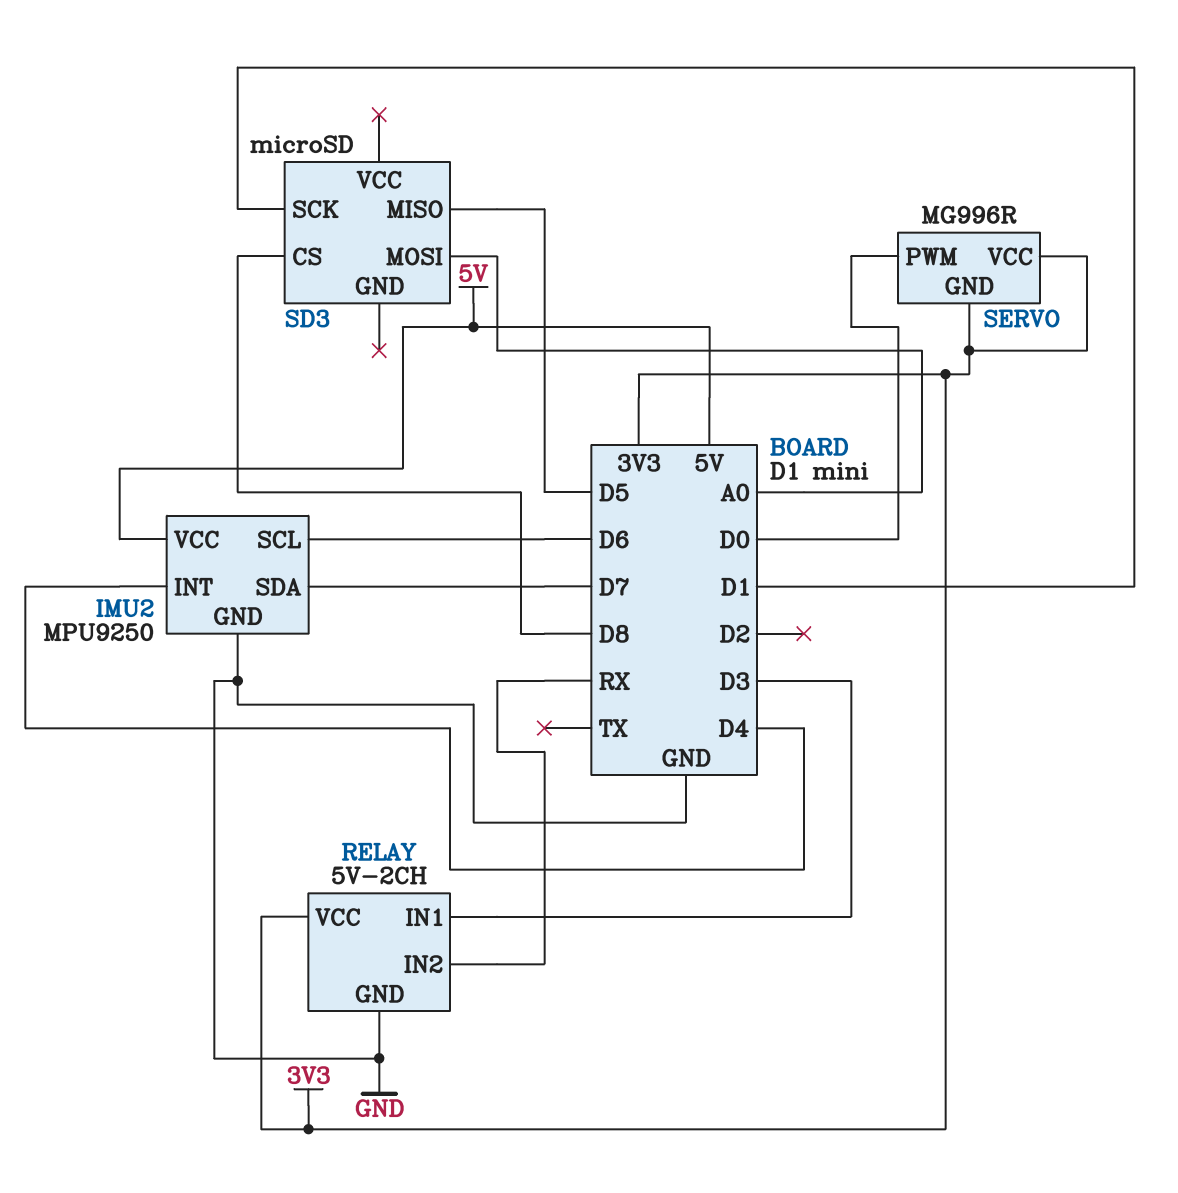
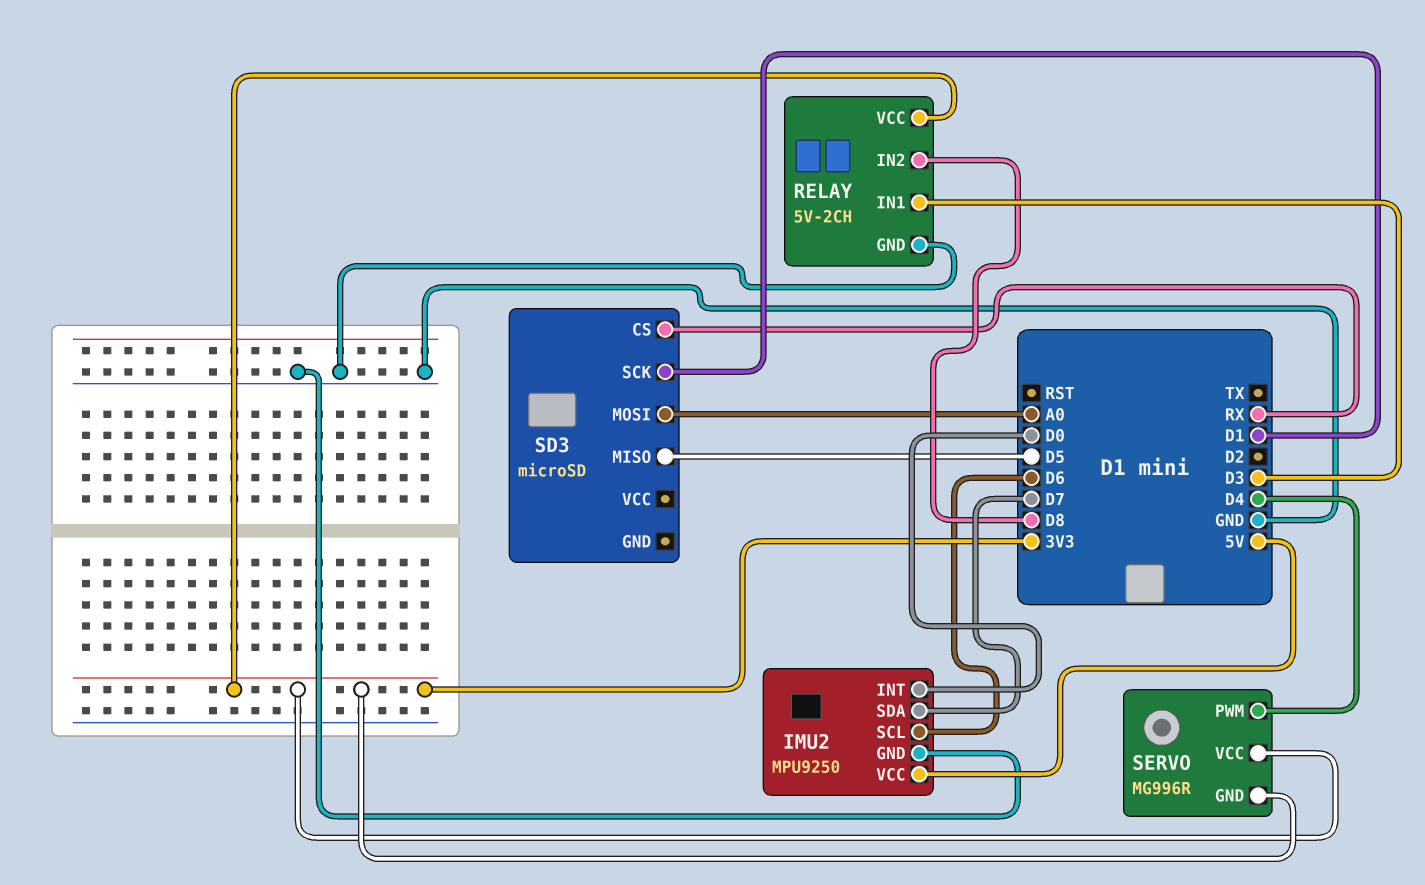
IMU2 pin INT: D4 -> D0
RELAY pin IN2: RX -> D8
SD3 pin CS: D8 -> RX
SERVO pin PWM: D0 -> D4

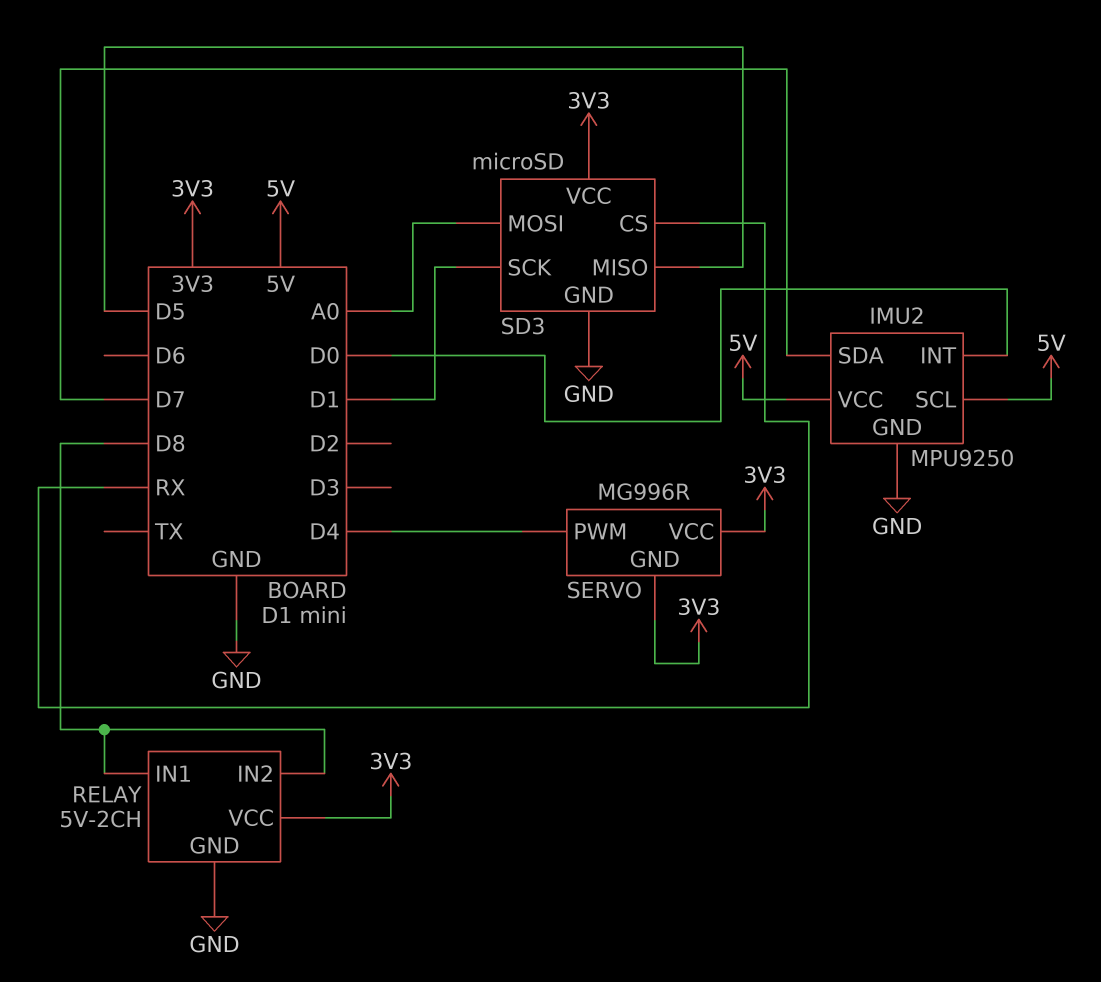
IMU2 pin SCL: D6 -> 5V
RELAY pin IN1: D3 -> D8
SD3 pin GND: none -> GND
SD3 pin VCC: none -> 3V3

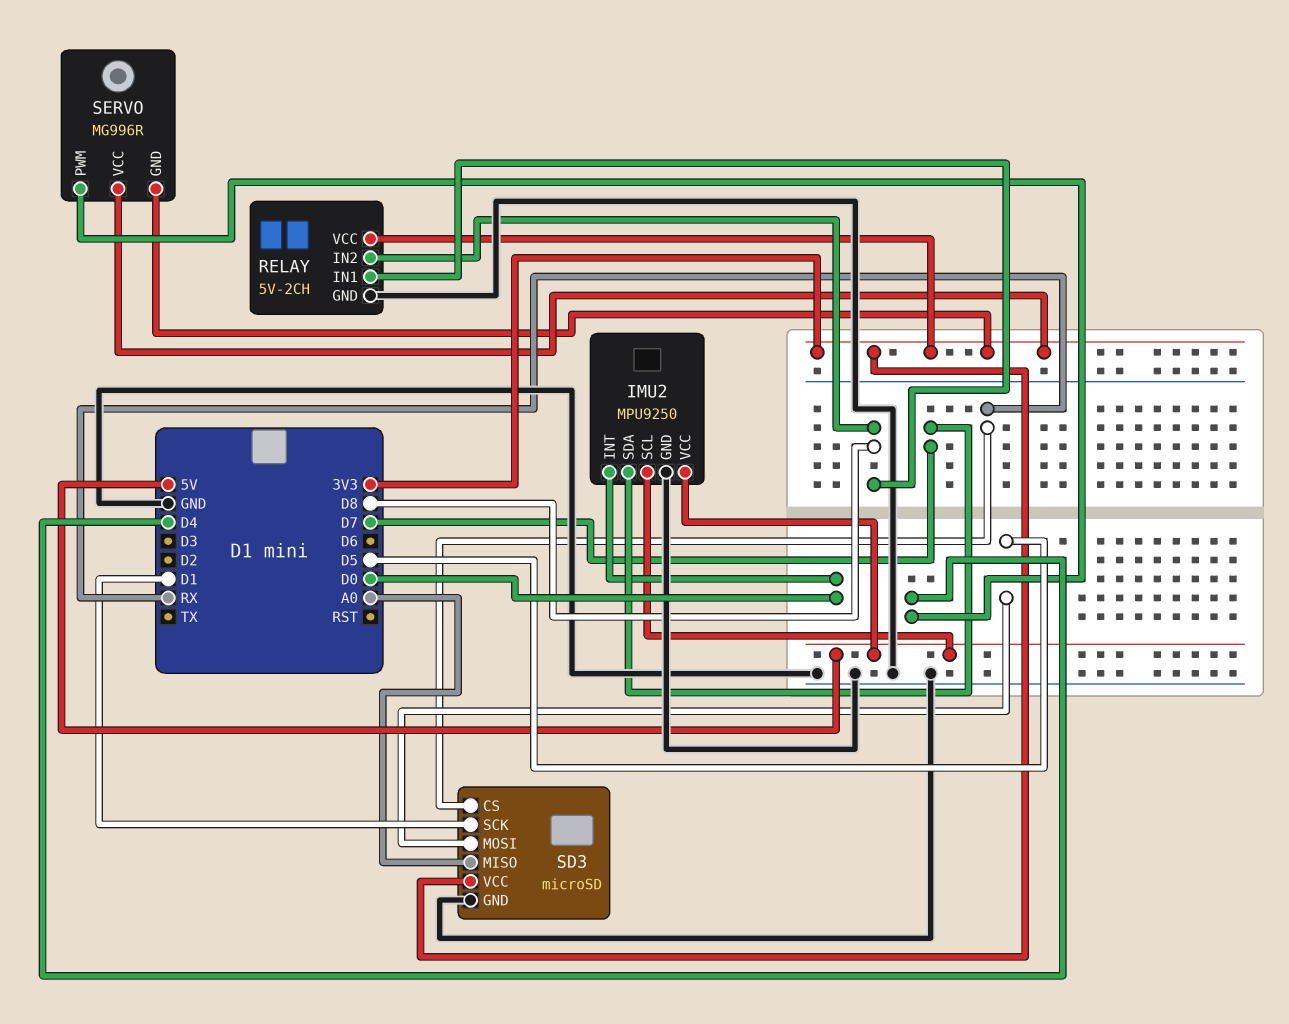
SD3 pin MISO: D5 -> A0
SD3 pin MOSI: A0 -> D5

